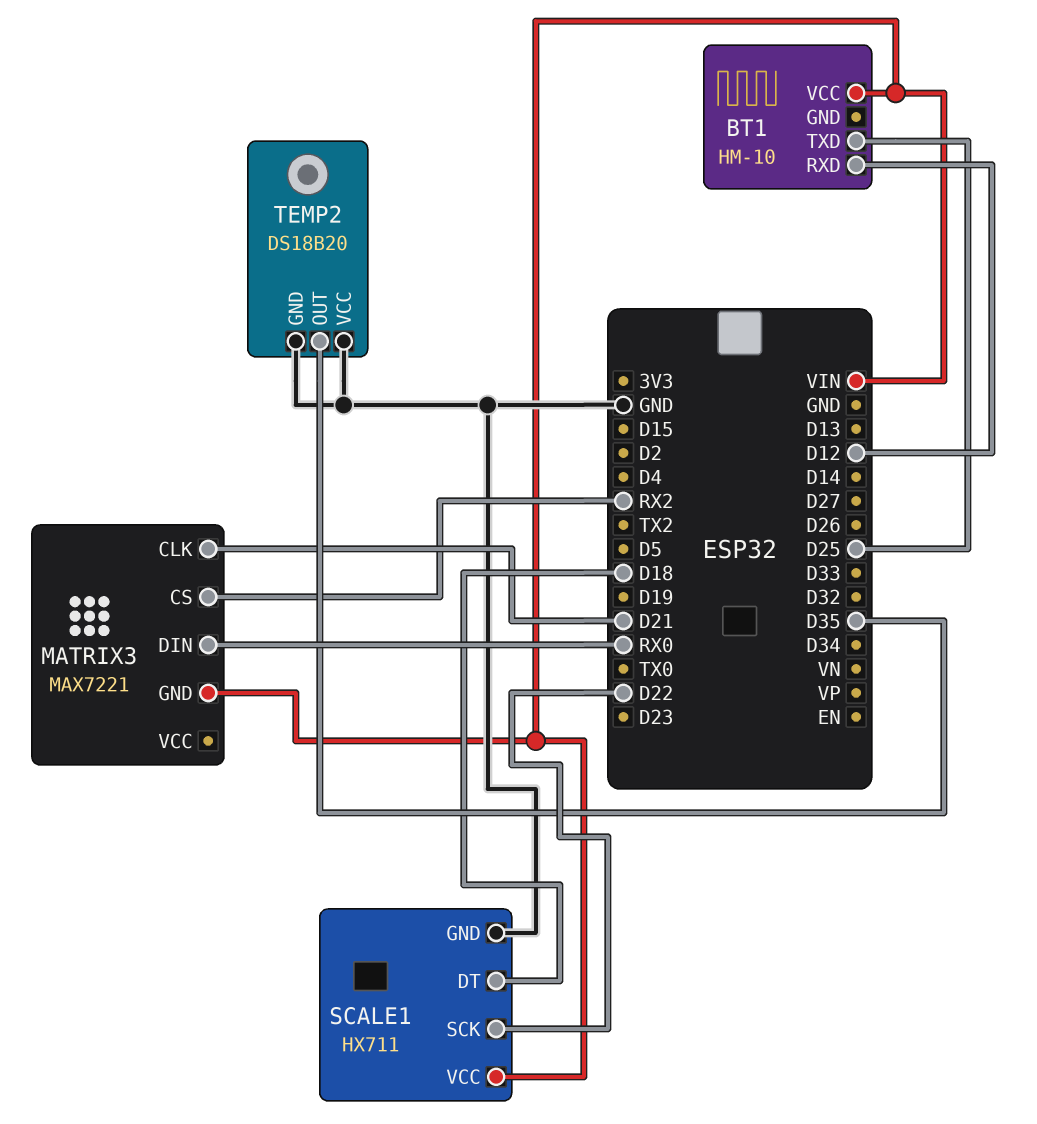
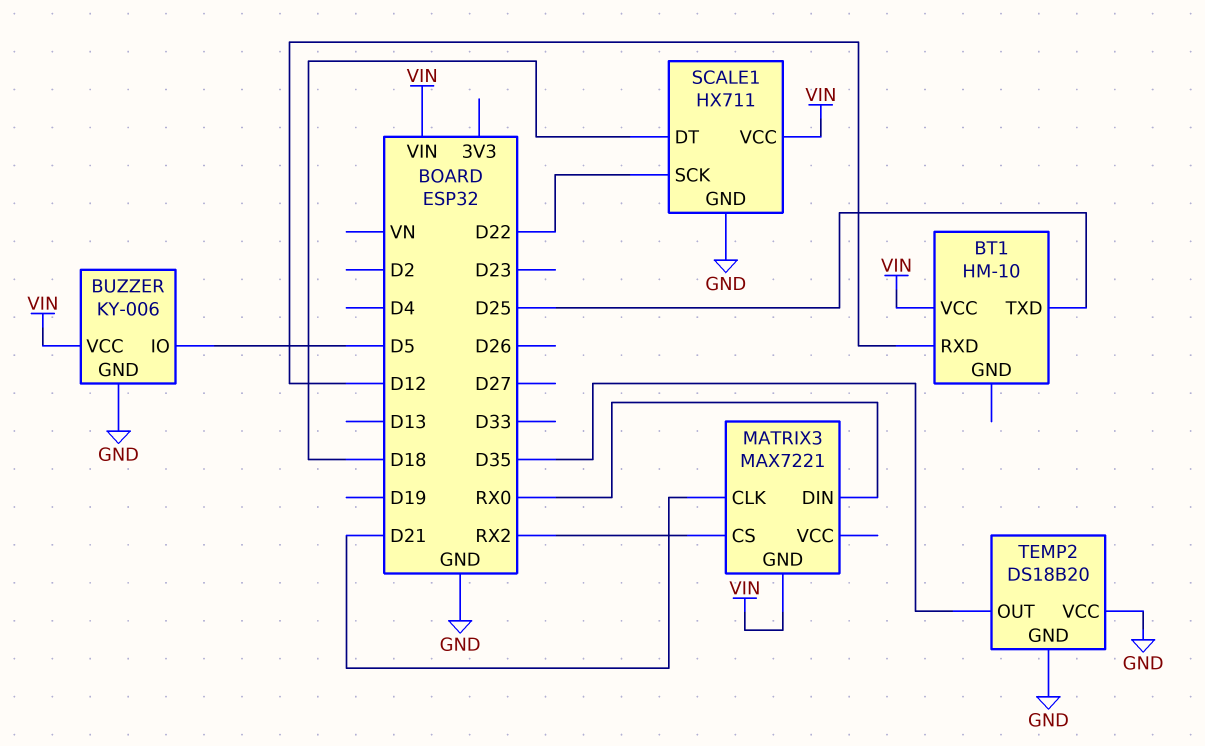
BUZZER: none -> KY-006
BUZZER pin GND: none -> GND
BUZZER pin IO: none -> D5
BUZZER pin VCC: none -> VIN

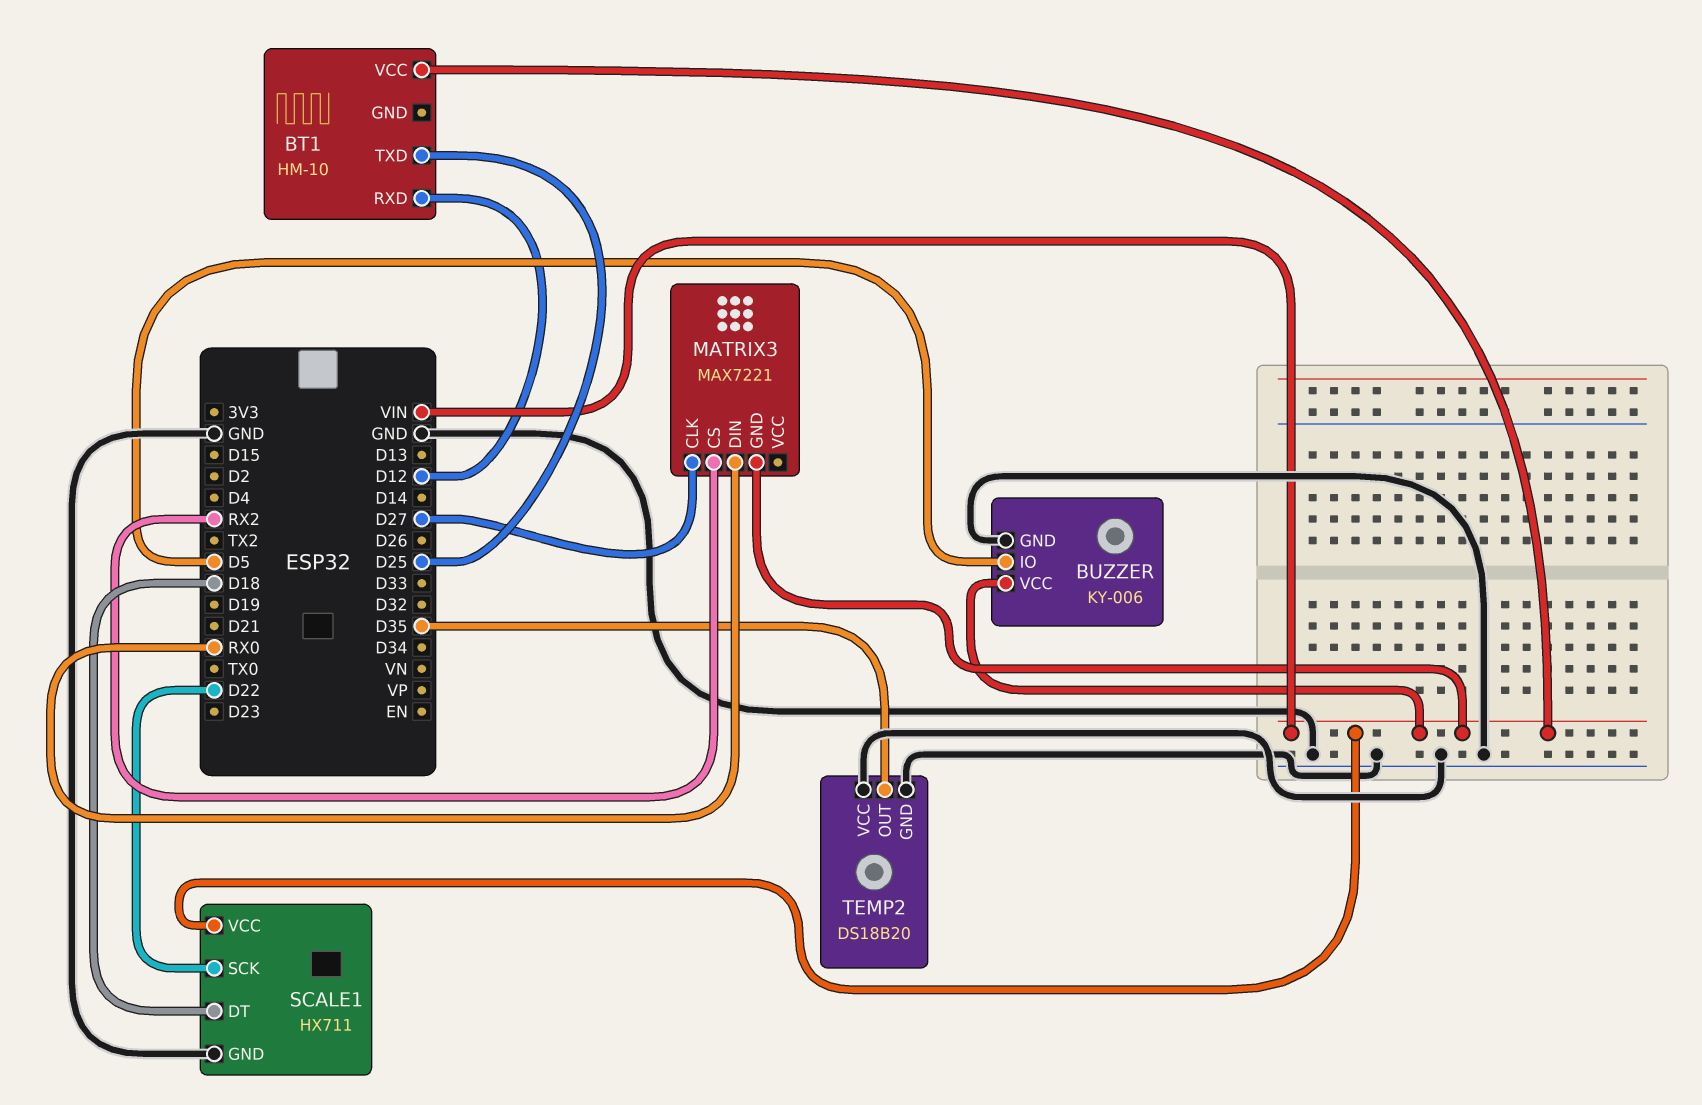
MATRIX3 pin CLK: D21 -> D27

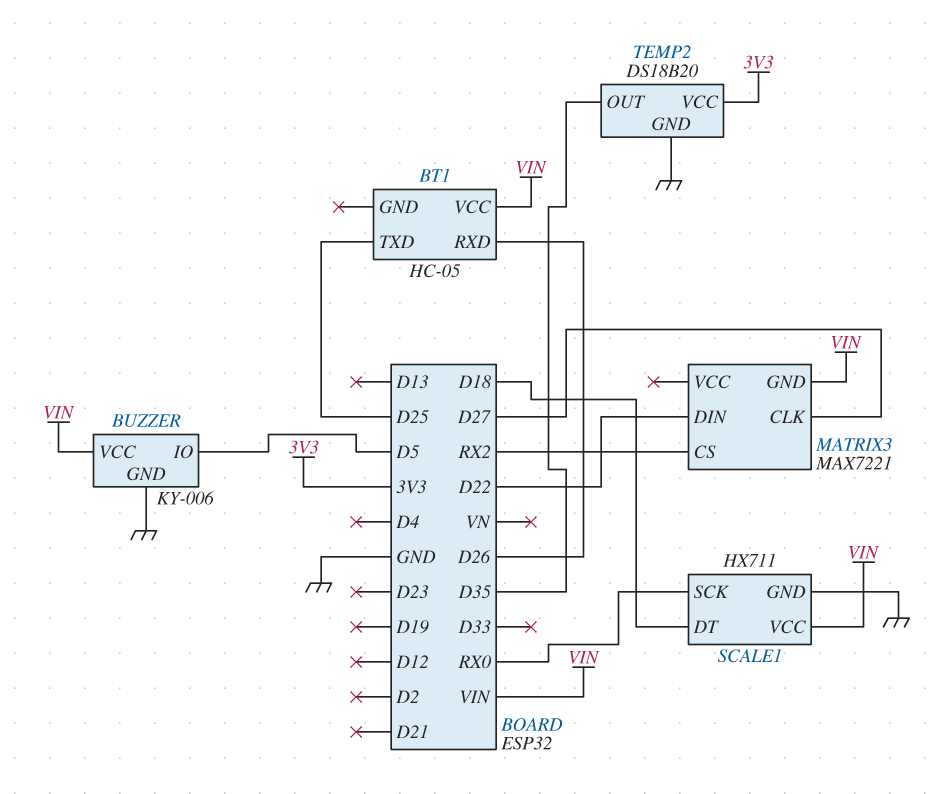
BT1: HM-10 -> HC-05
BT1 pin RXD: D12 -> D26
MATRIX3 pin DIN: RX0 -> D22
SCALE1 pin SCK: D22 -> RX0
TEMP2 pin VCC: GND -> 3V3

